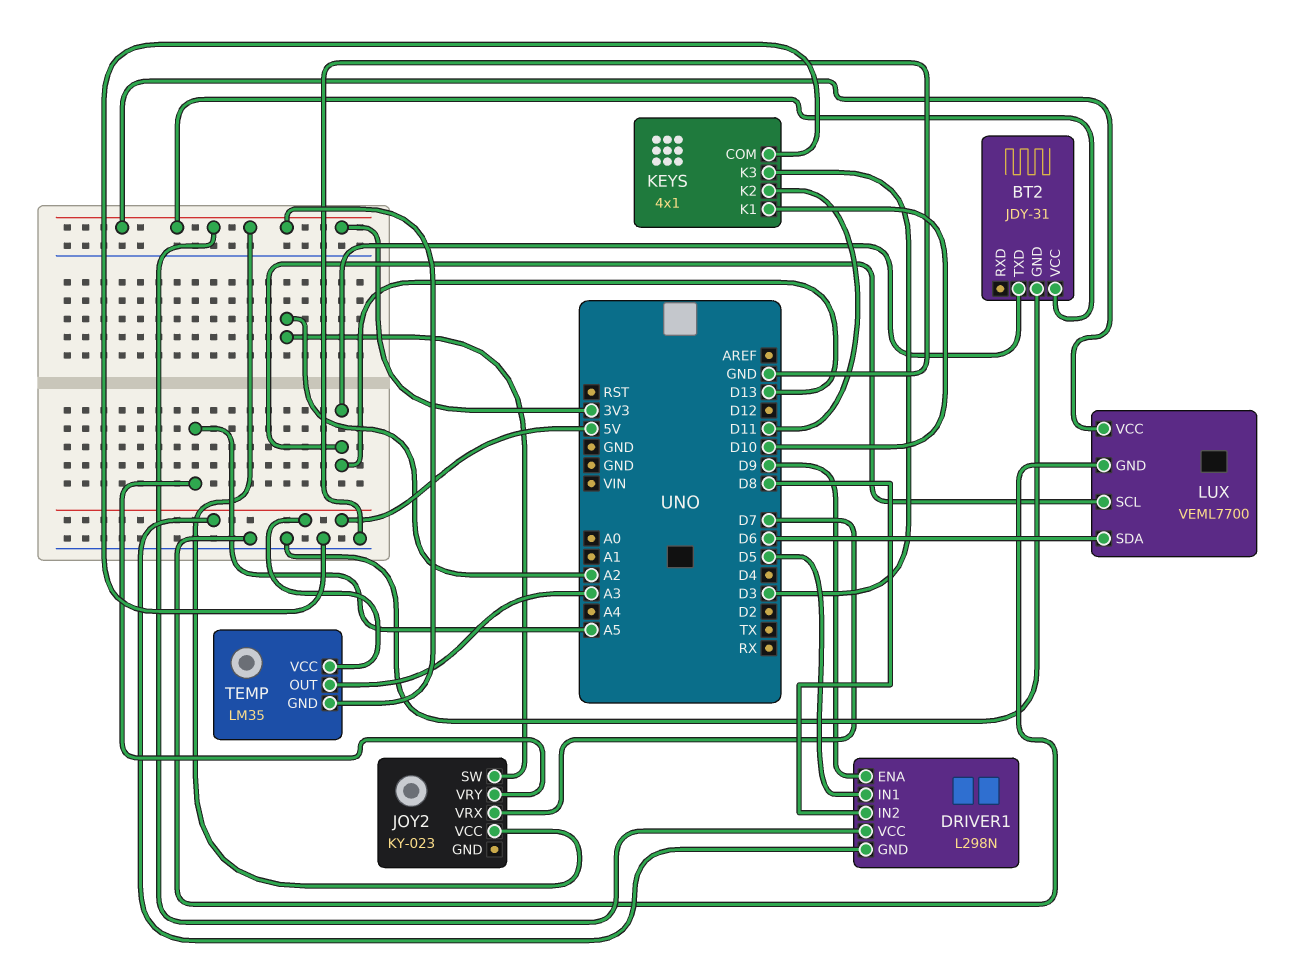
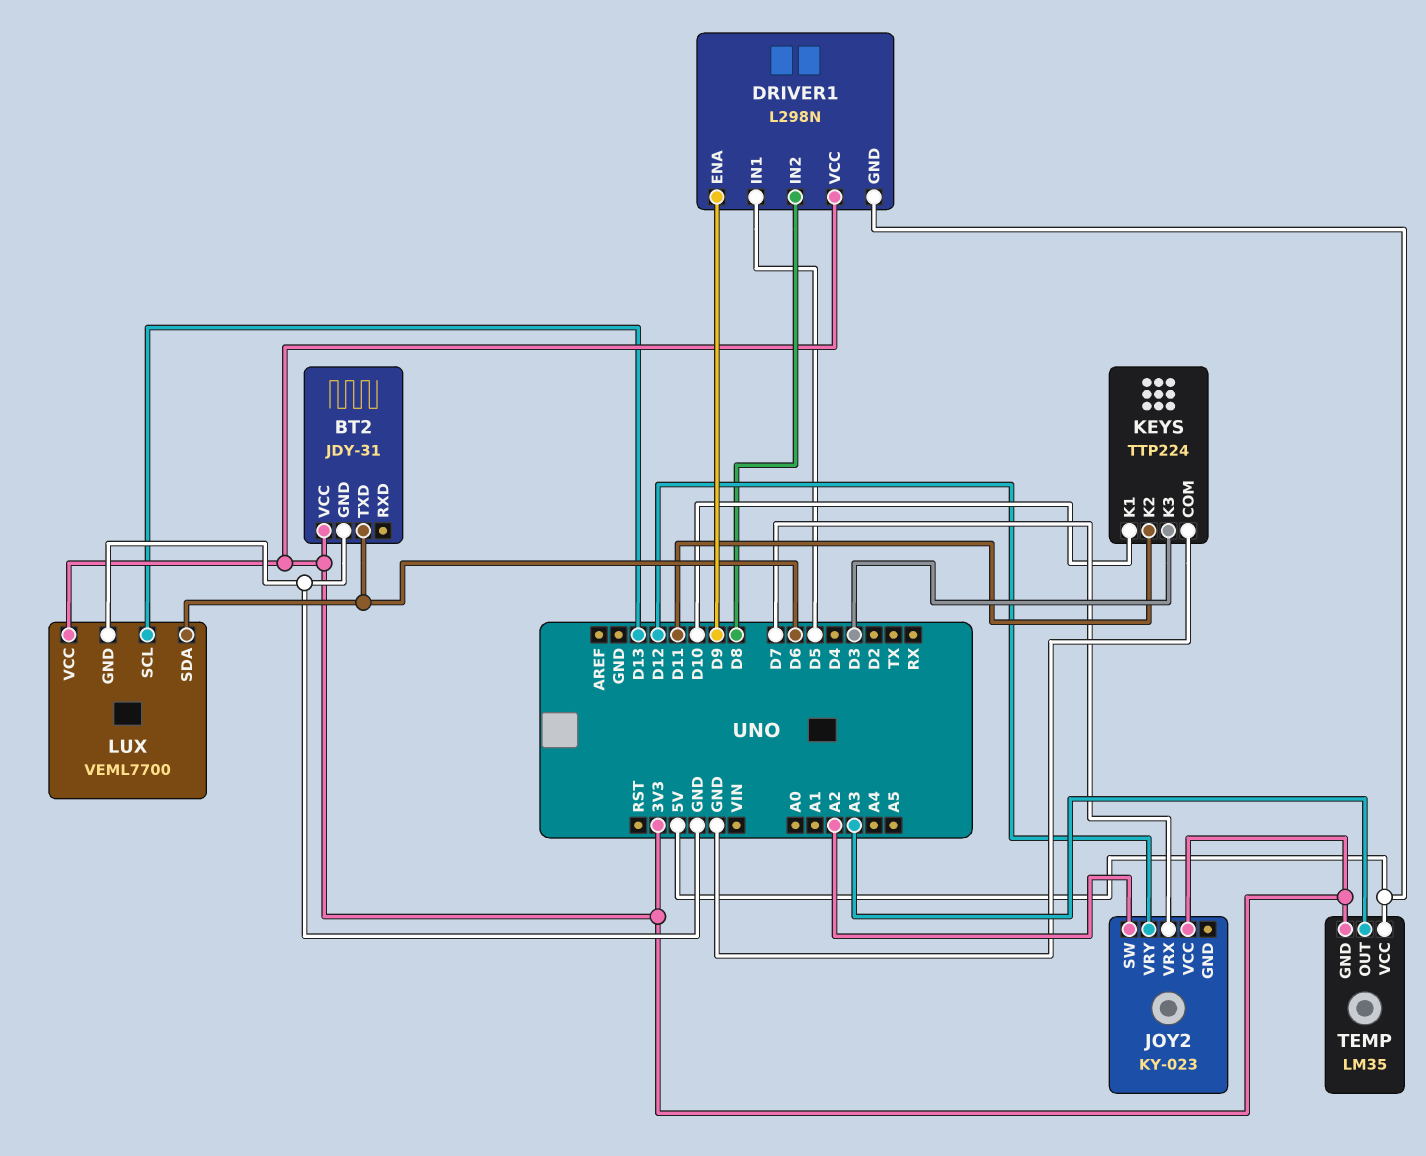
BT2 pin TXD: D13 -> D6
JOY2 pin VRY: A5 -> D12
KEYS: 4x1 -> TTP224

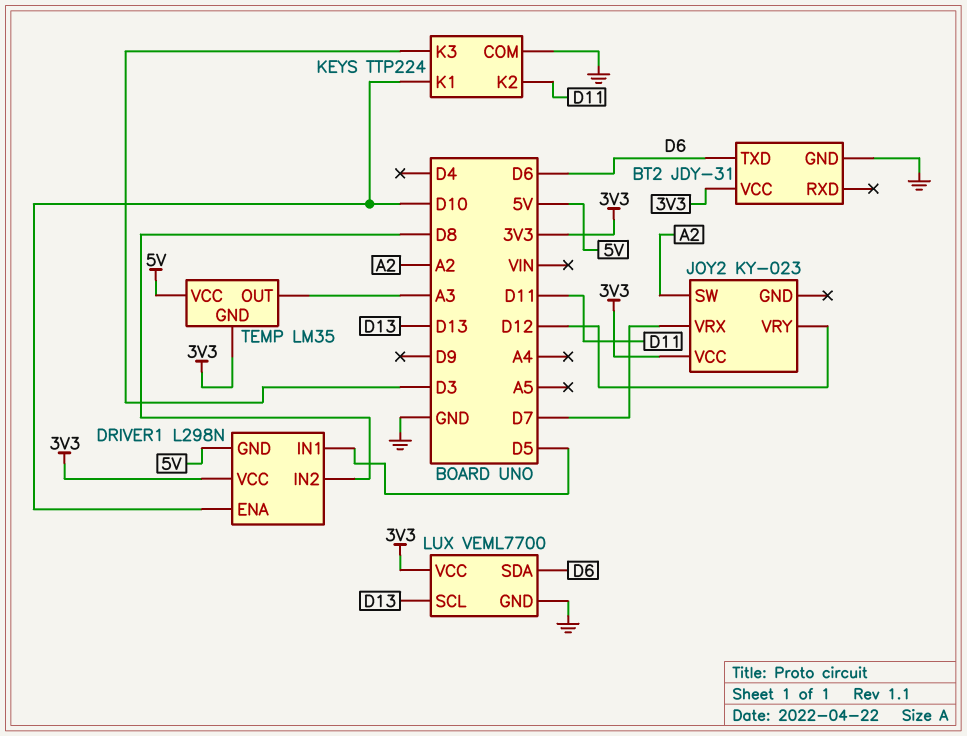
DRIVER1 pin ENA: D9 -> D10

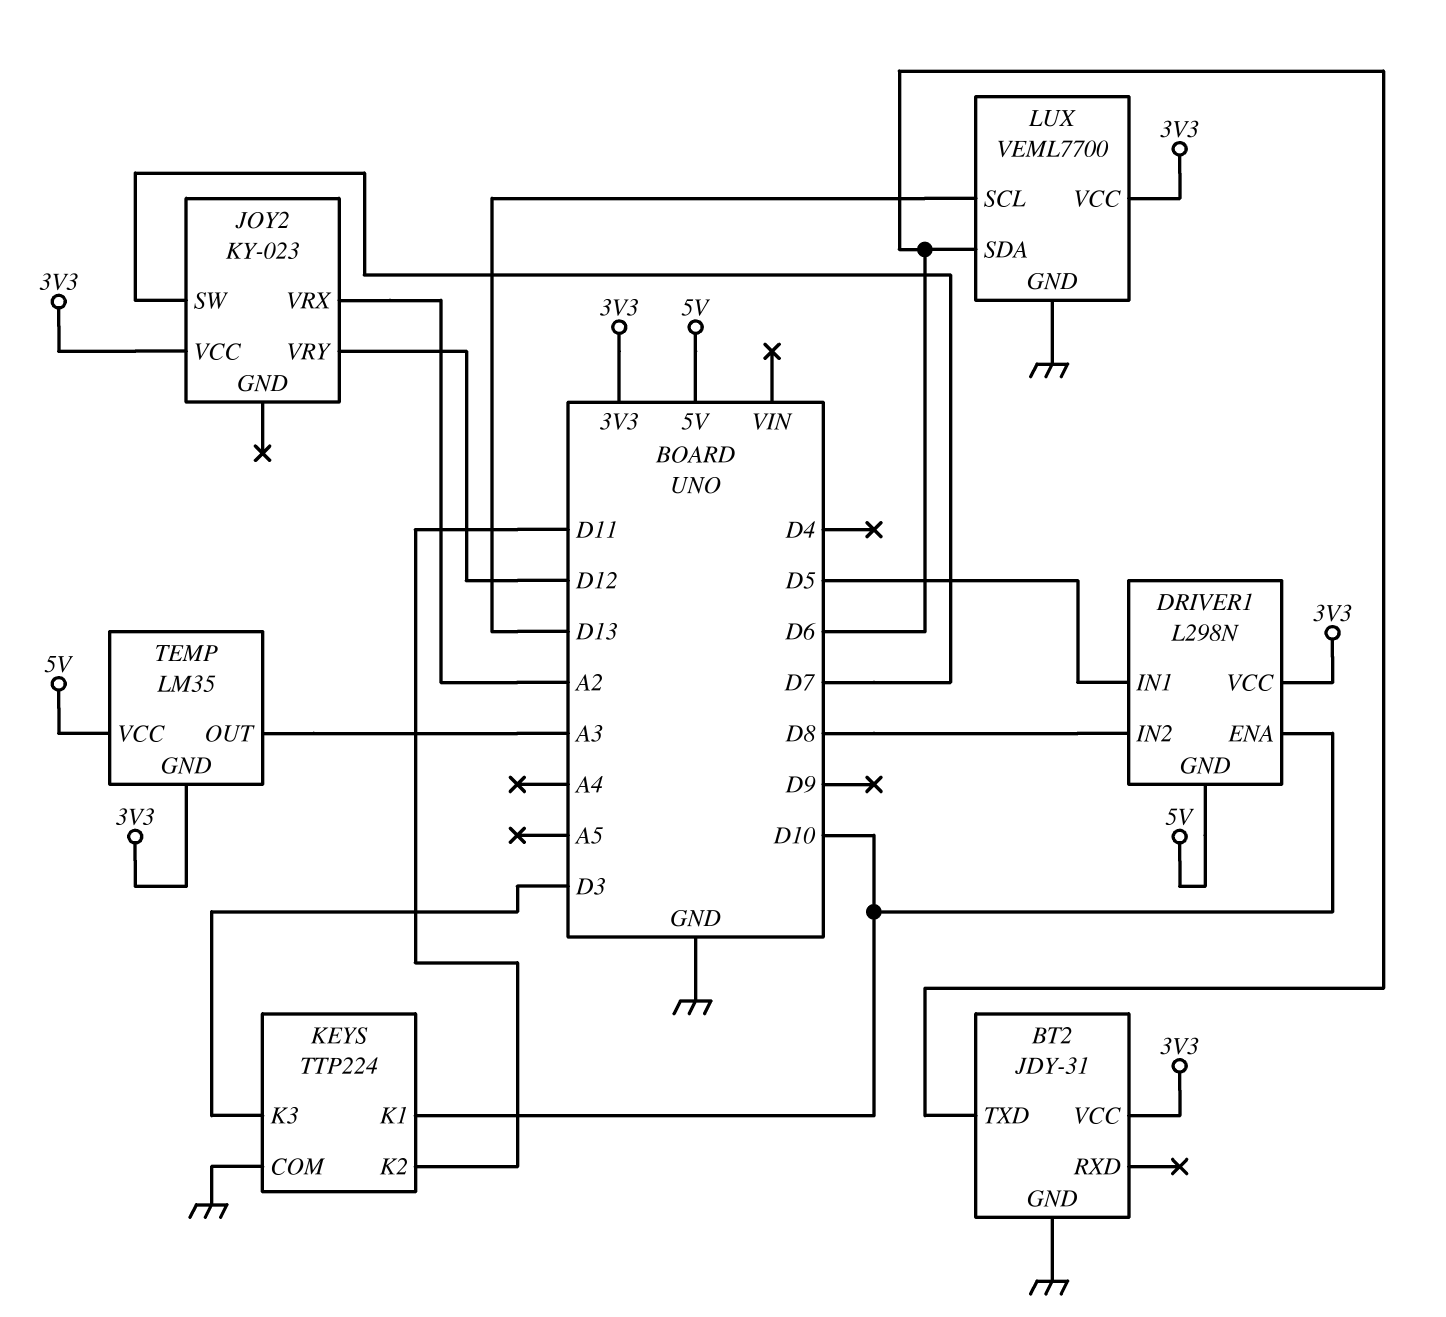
JOY2 pin SW: A2 -> D7
JOY2 pin VRX: D7 -> A2

